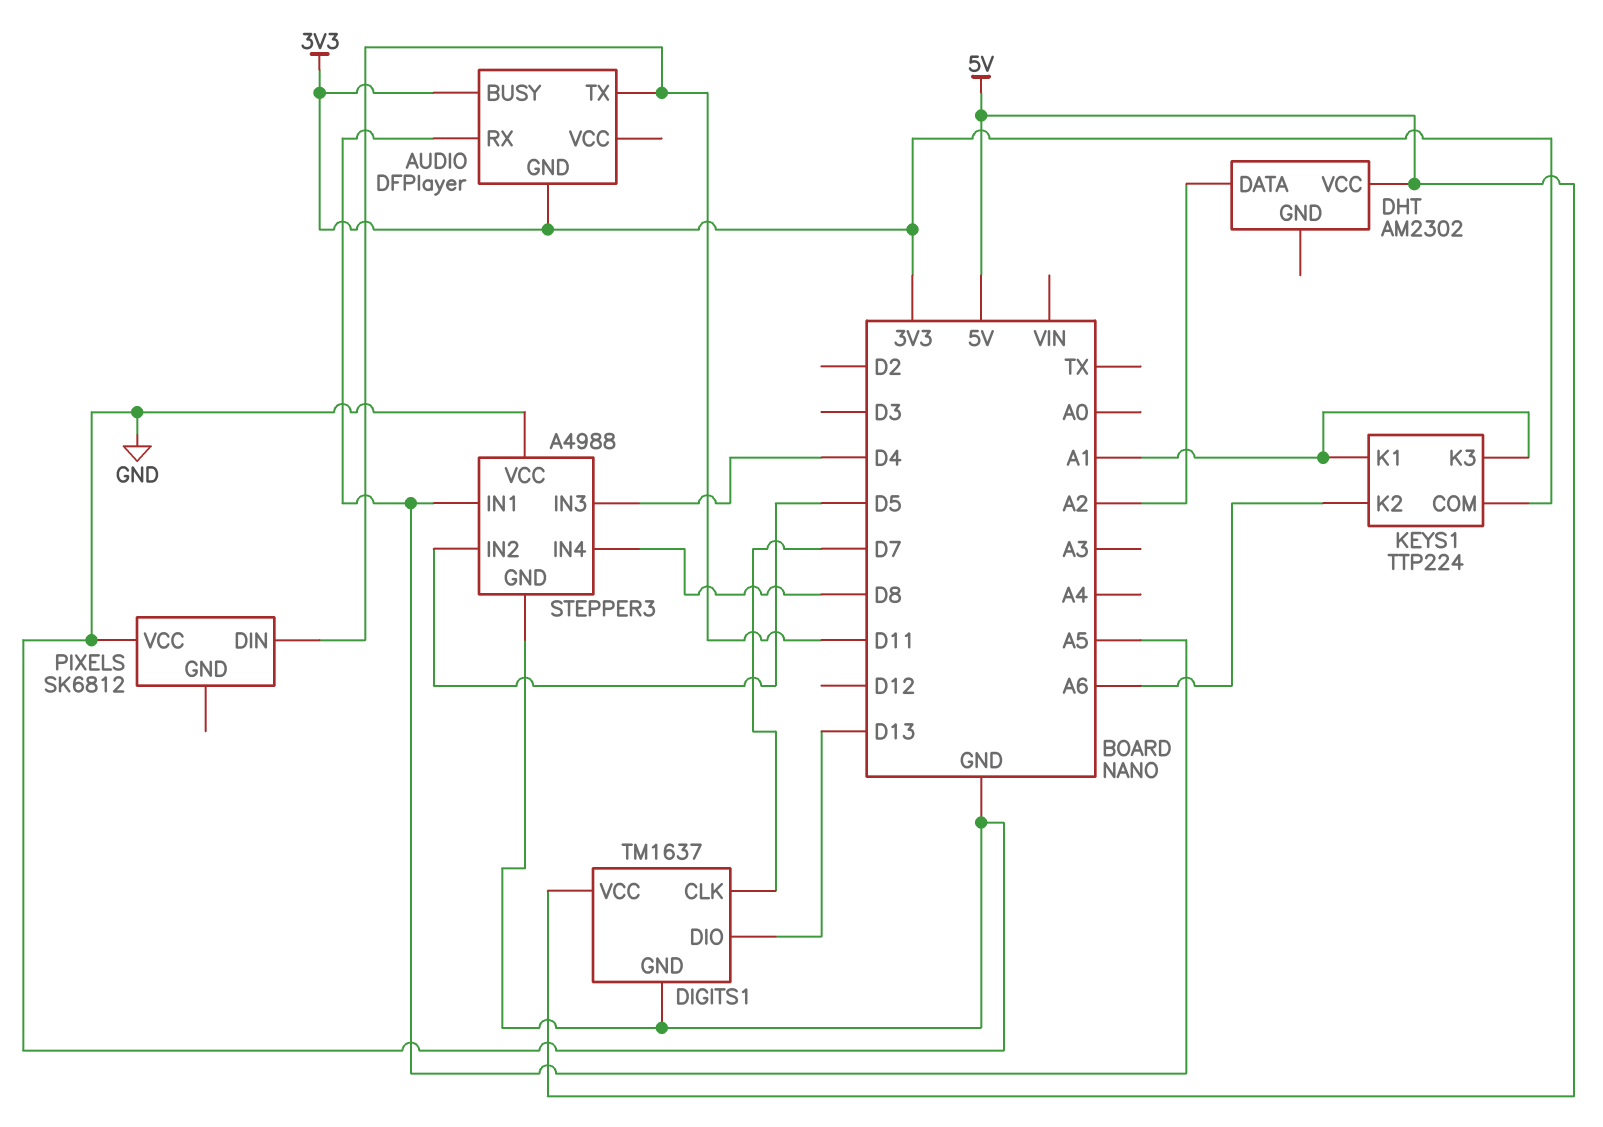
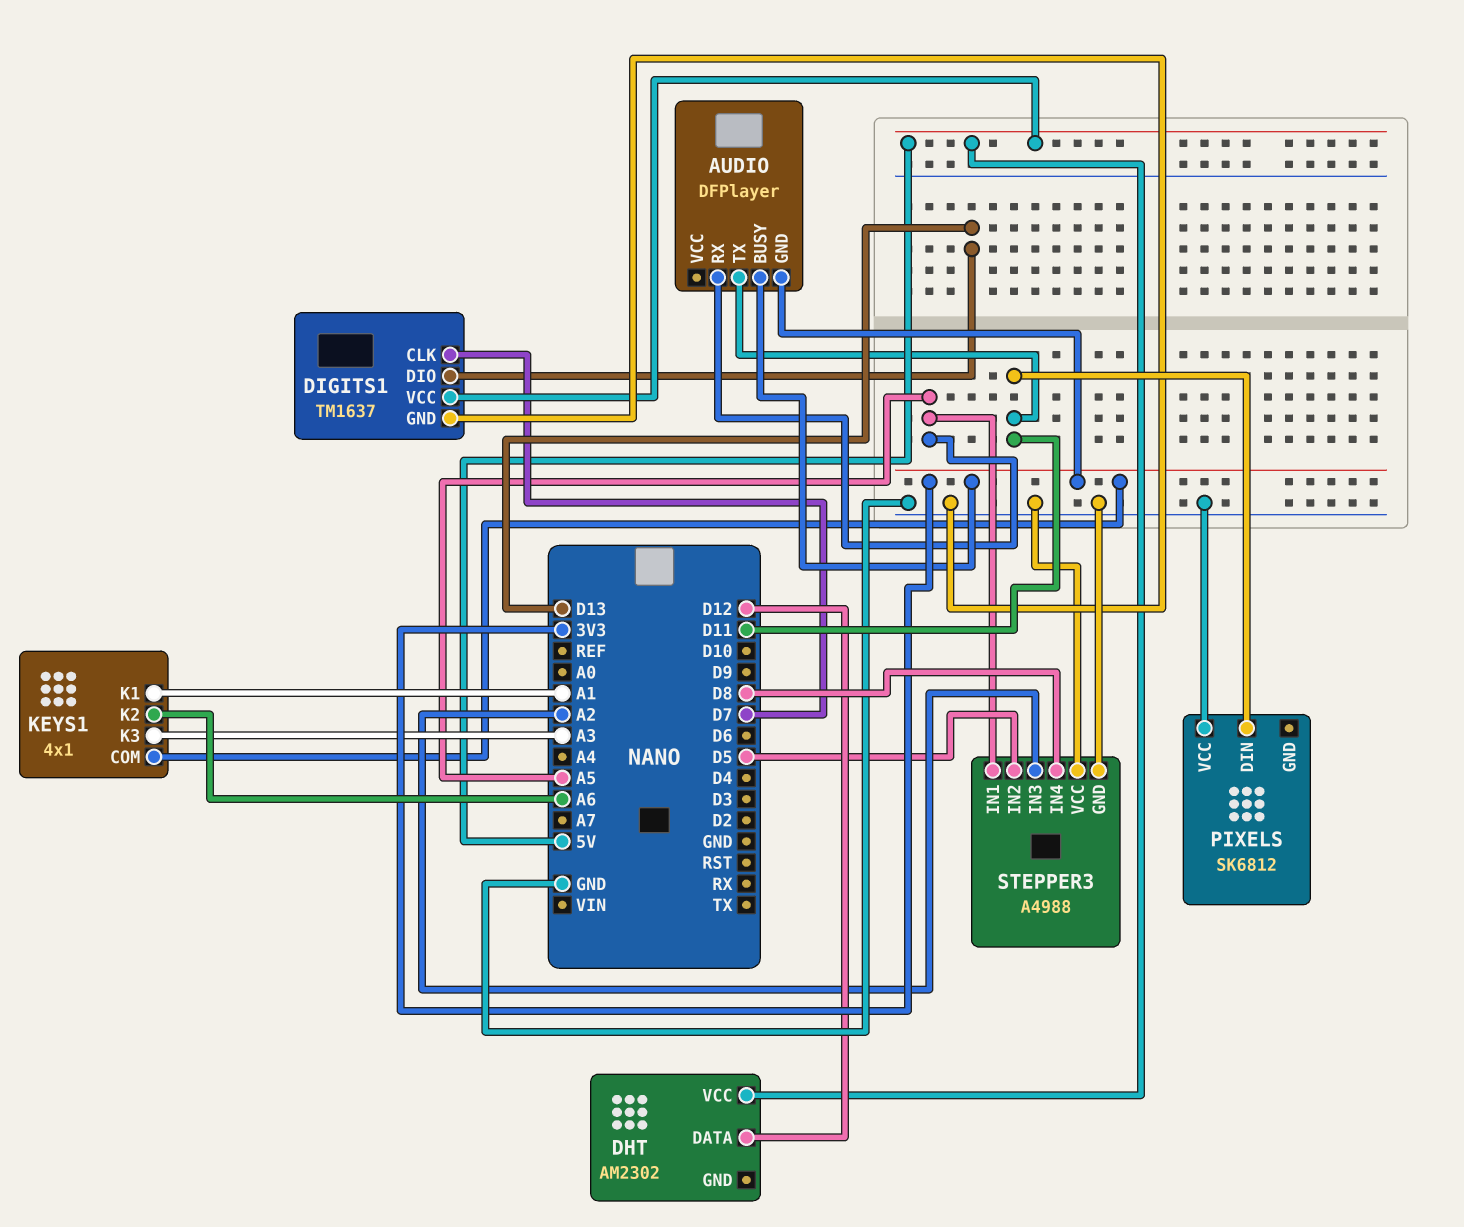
DHT pin DATA: A2 -> D12
KEYS1: TTP224 -> 4x1
KEYS1 pin K3: A1 -> A3
STEPPER3 pin IN3: D4 -> A2

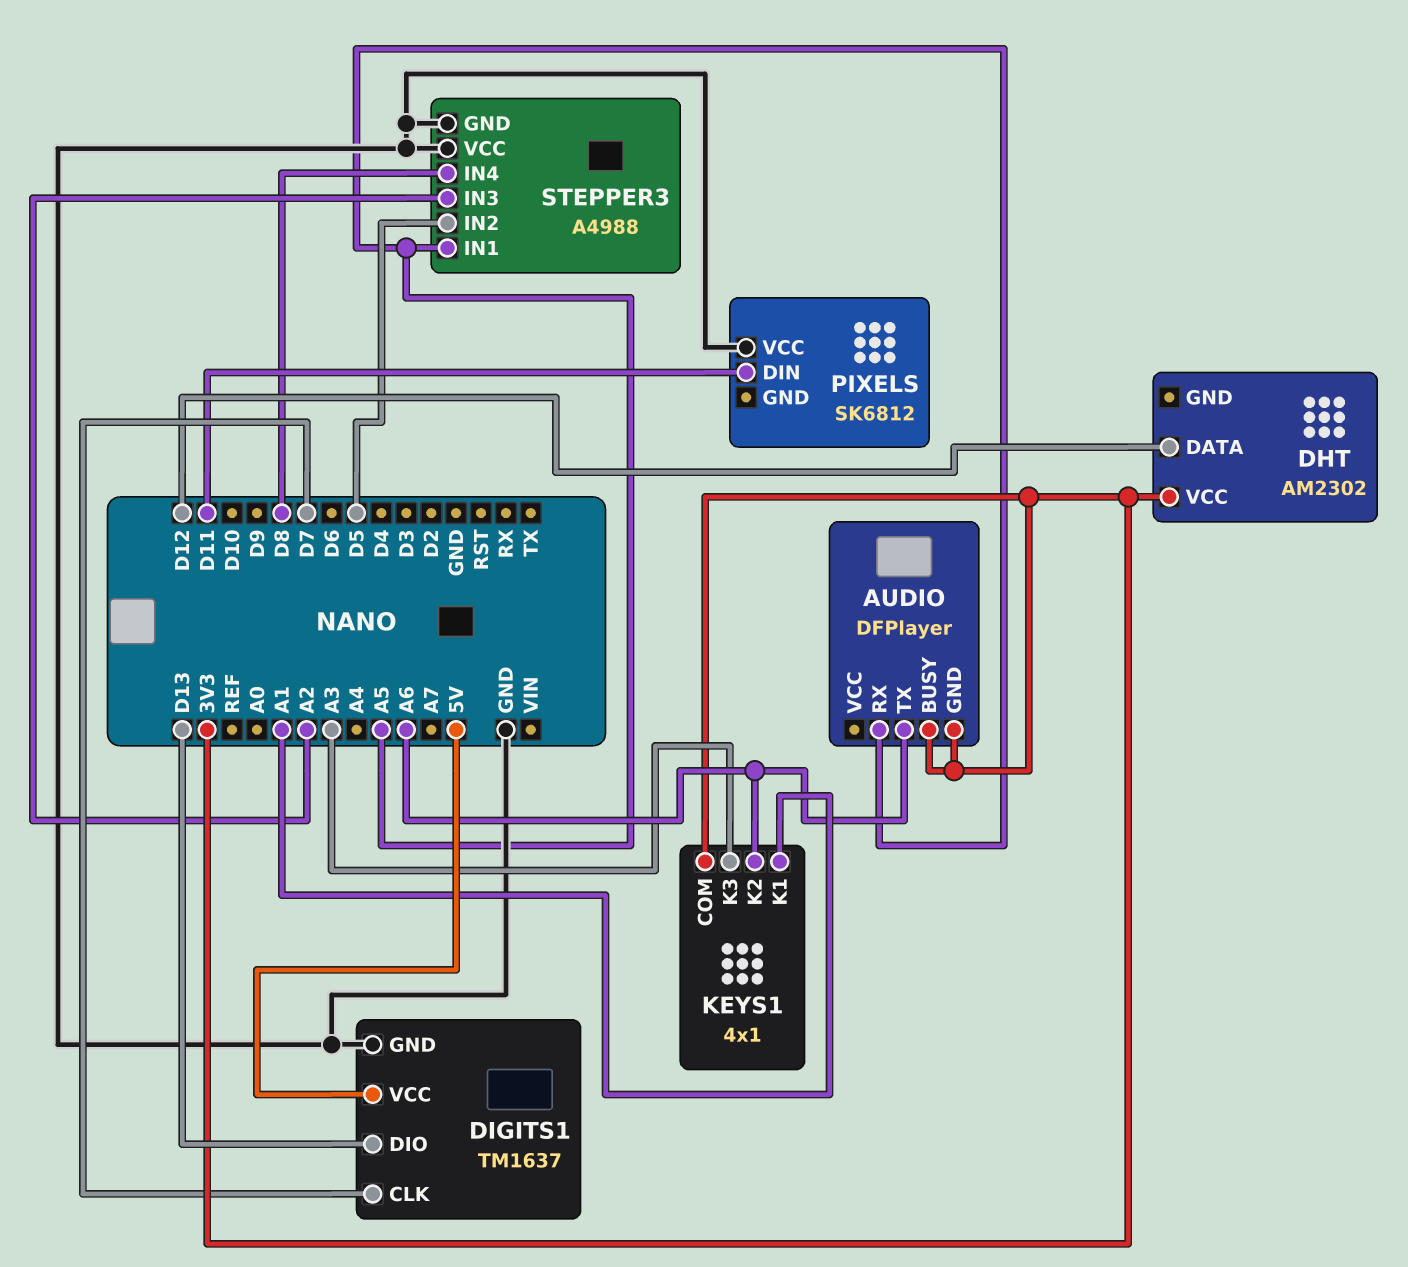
AUDIO pin TX: D11 -> A6
DHT pin VCC: 5V -> 3V3

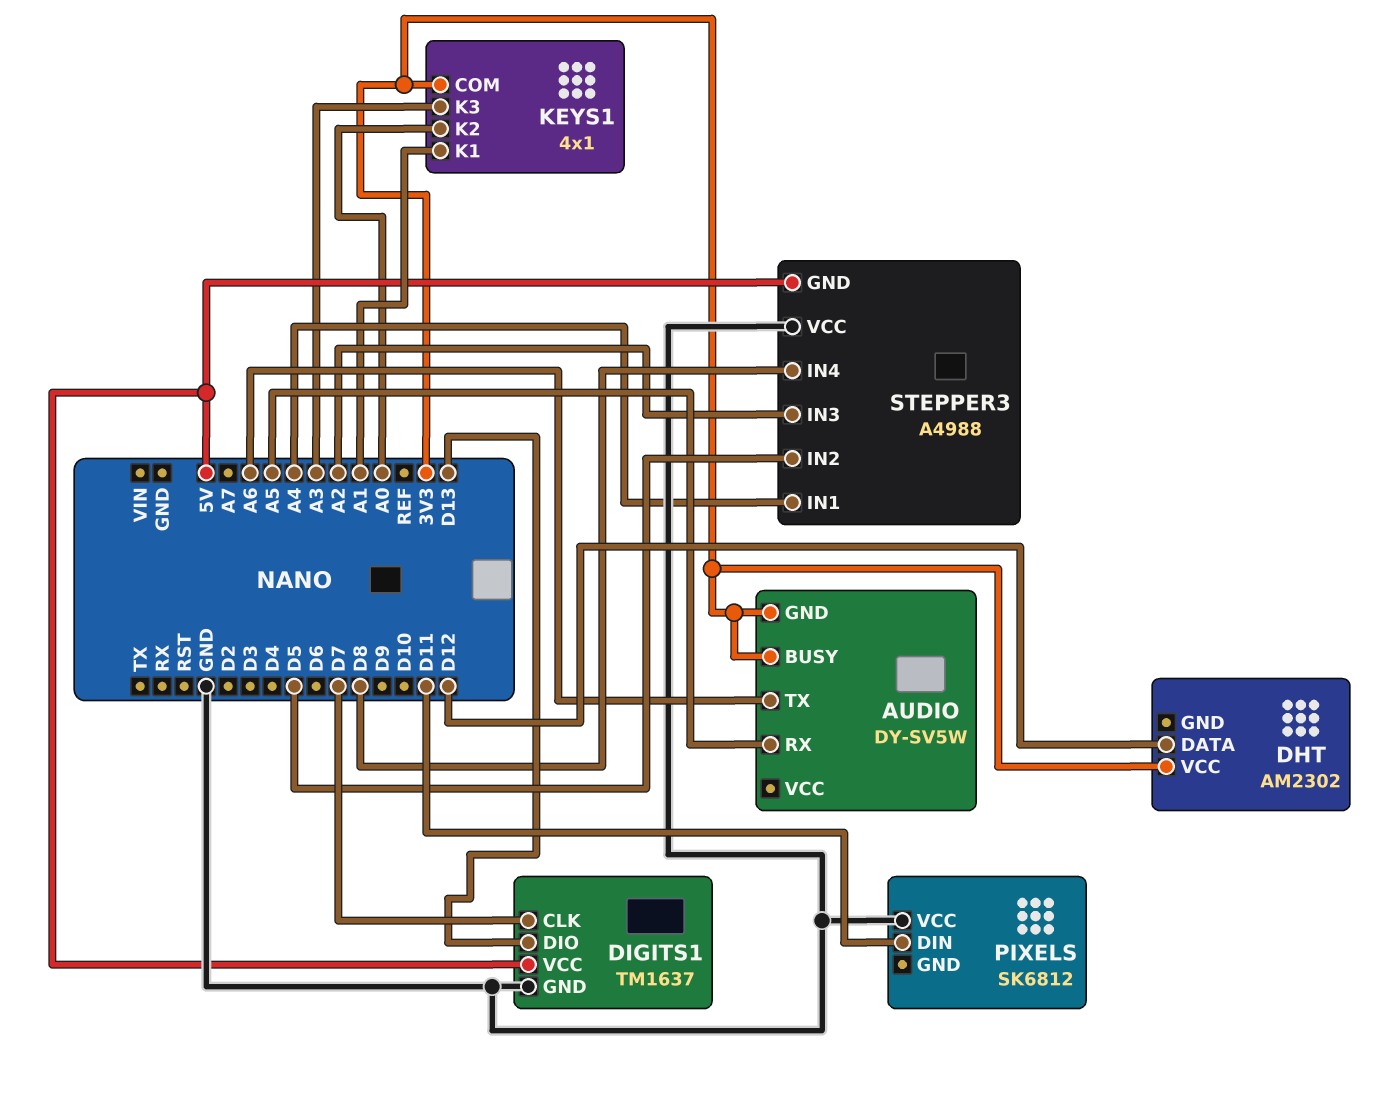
AUDIO: DFPlayer -> DY-SV5W
KEYS1 pin K2: A6 -> A0
STEPPER3 pin GND: GND -> 5V
STEPPER3 pin IN1: A5 -> A4

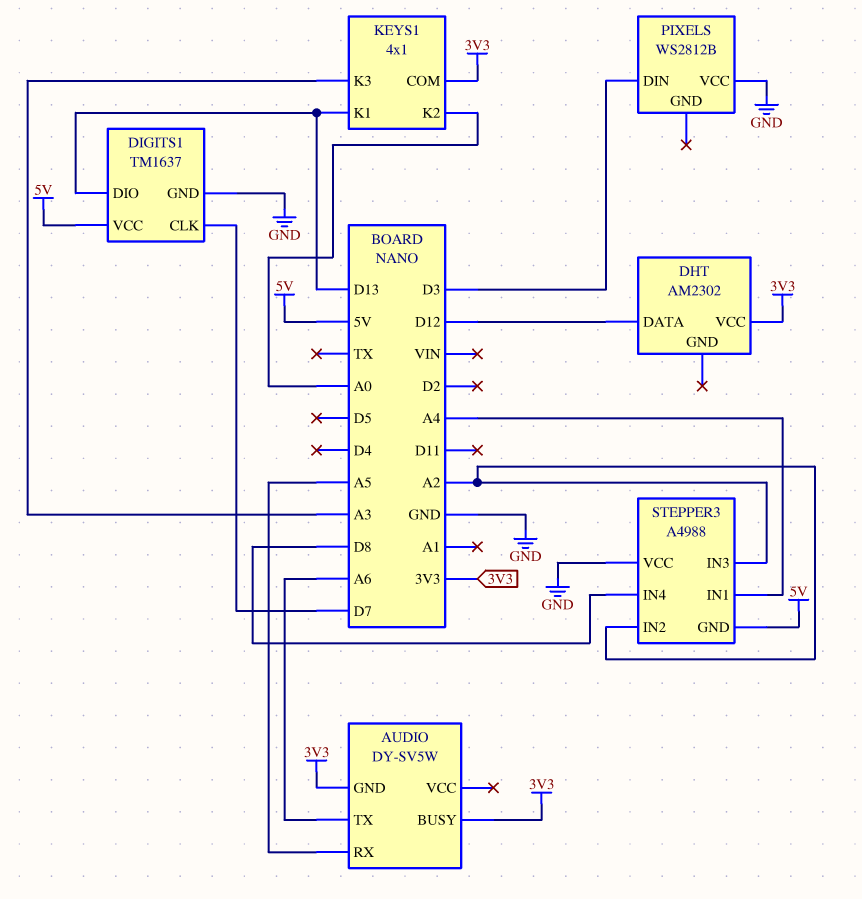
KEYS1 pin K1: A1 -> D13
PIXELS: SK6812 -> WS2812B
PIXELS pin DIN: D11 -> D3
STEPPER3 pin IN2: D5 -> A2

